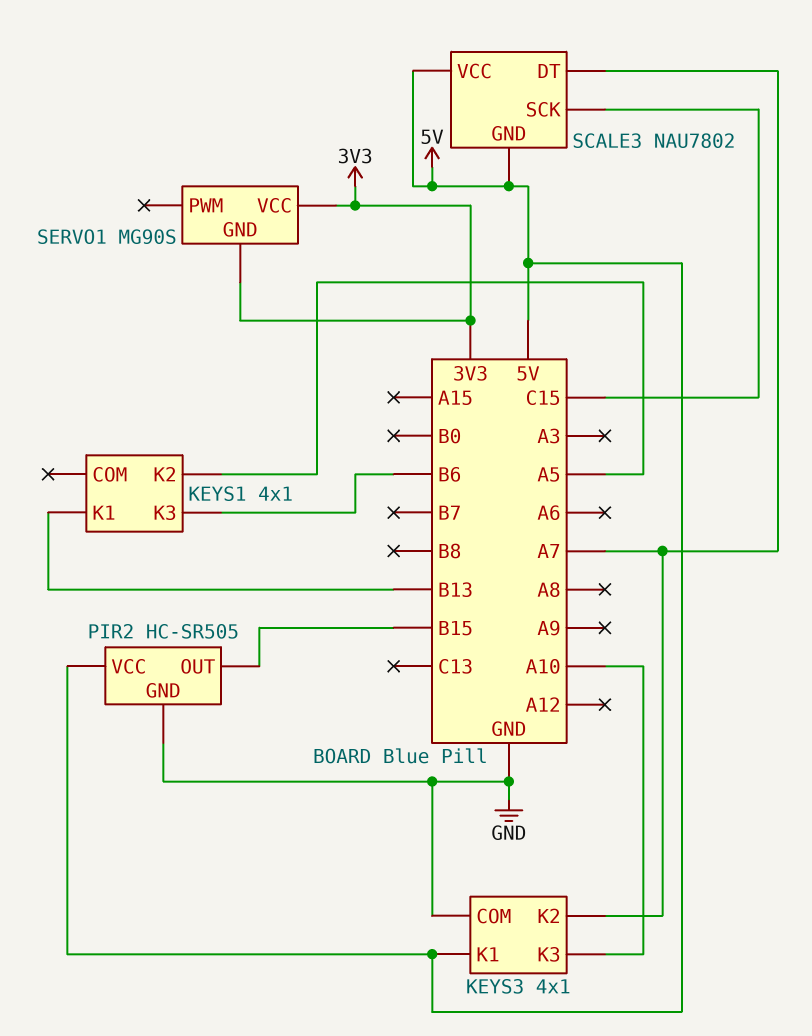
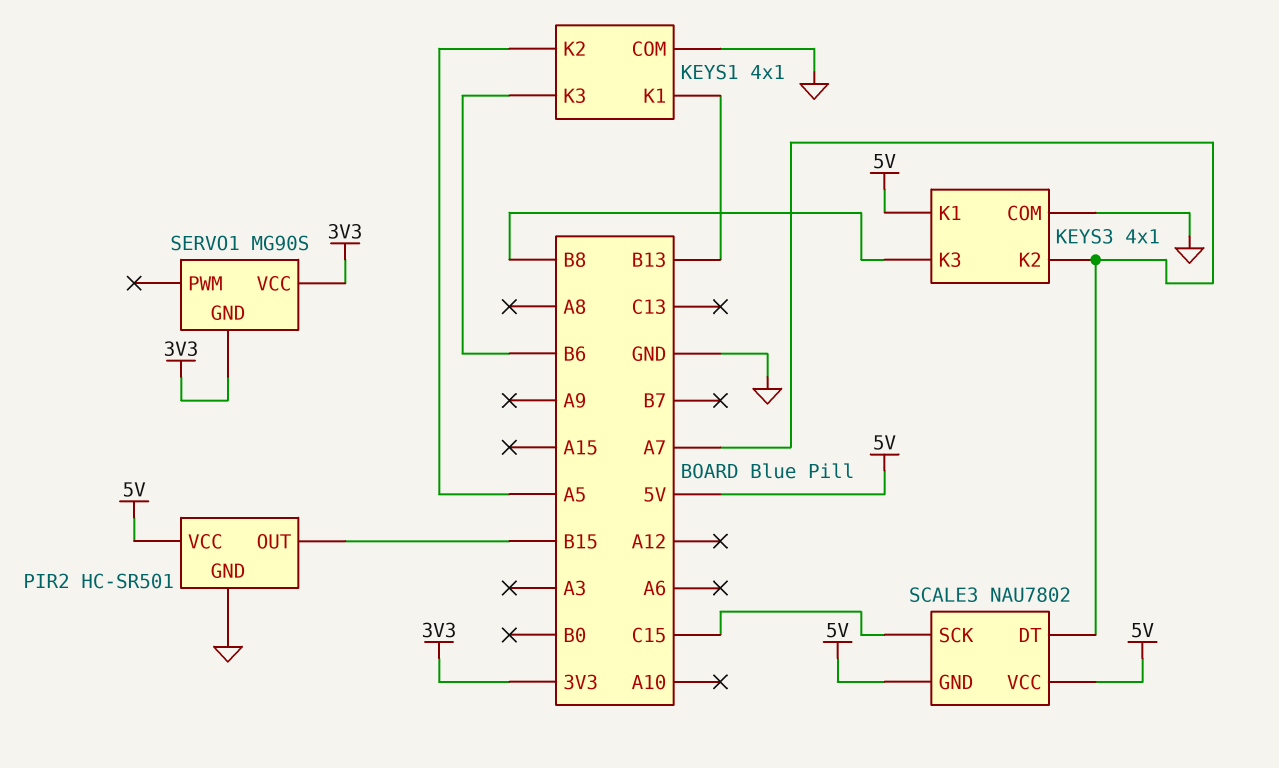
KEYS1 pin COM: none -> GND
KEYS3 pin K3: A10 -> B8
PIR2: HC-SR505 -> HC-SR501

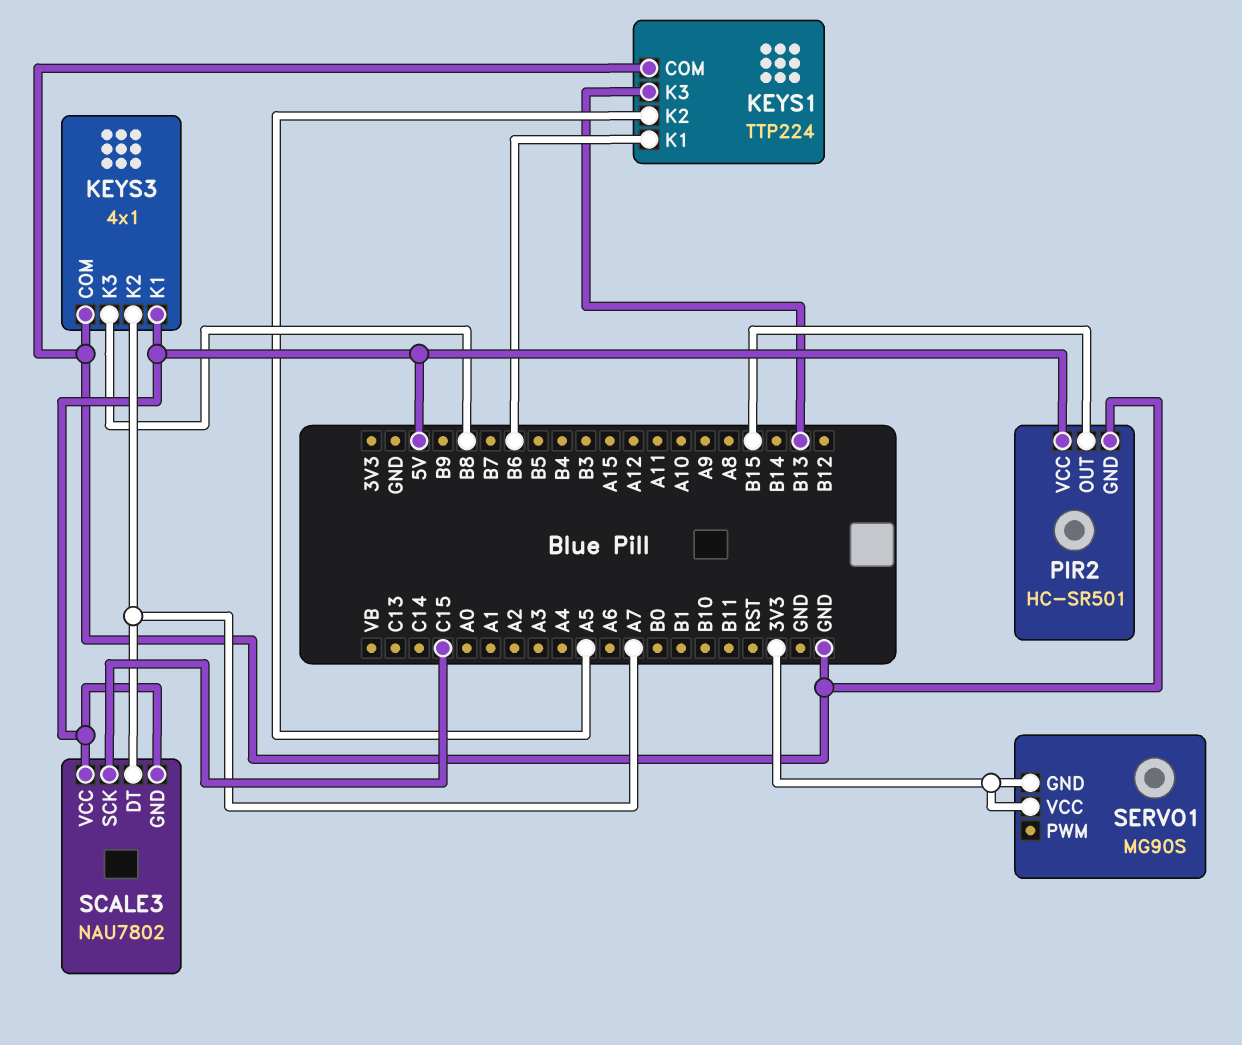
KEYS1: 4x1 -> TTP224
KEYS1 pin K1: B13 -> B6
KEYS1 pin K3: B6 -> B13

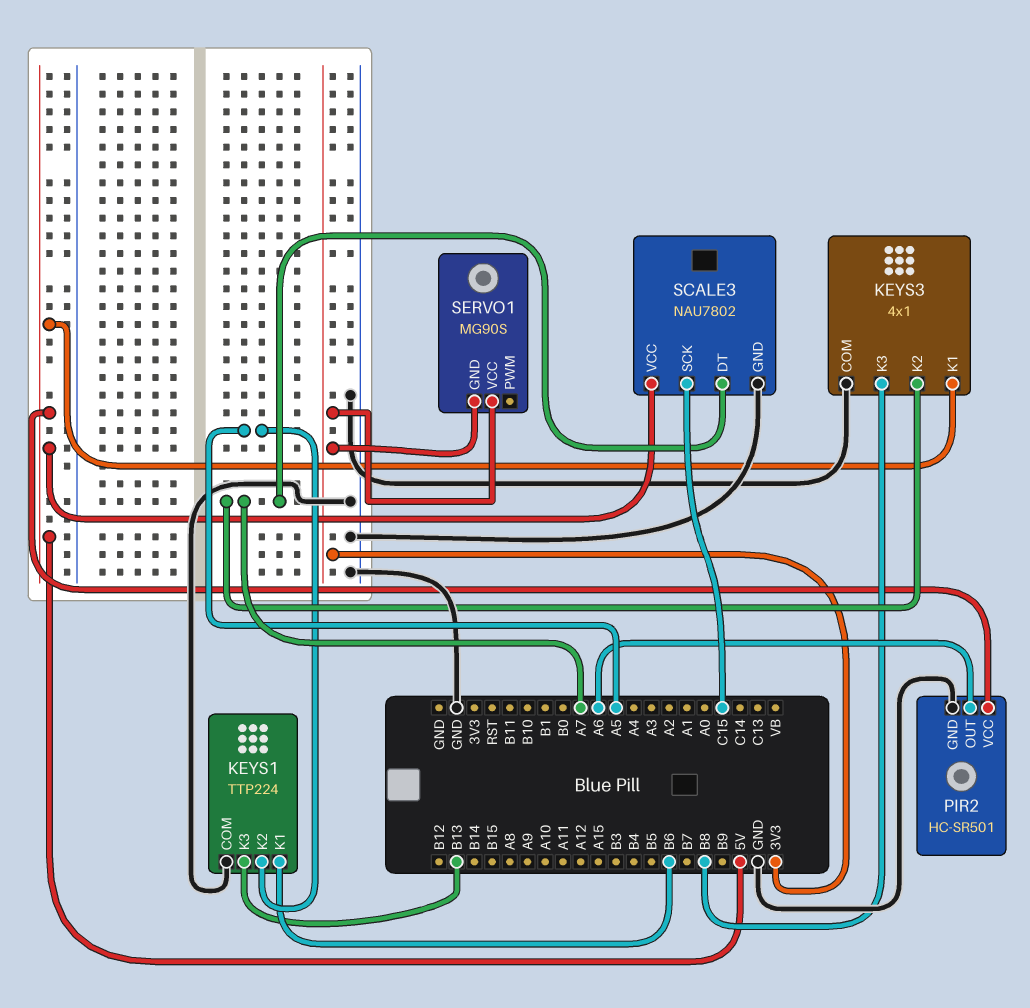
PIR2 pin OUT: B15 -> A6
SCALE3 pin GND: 5V -> GND

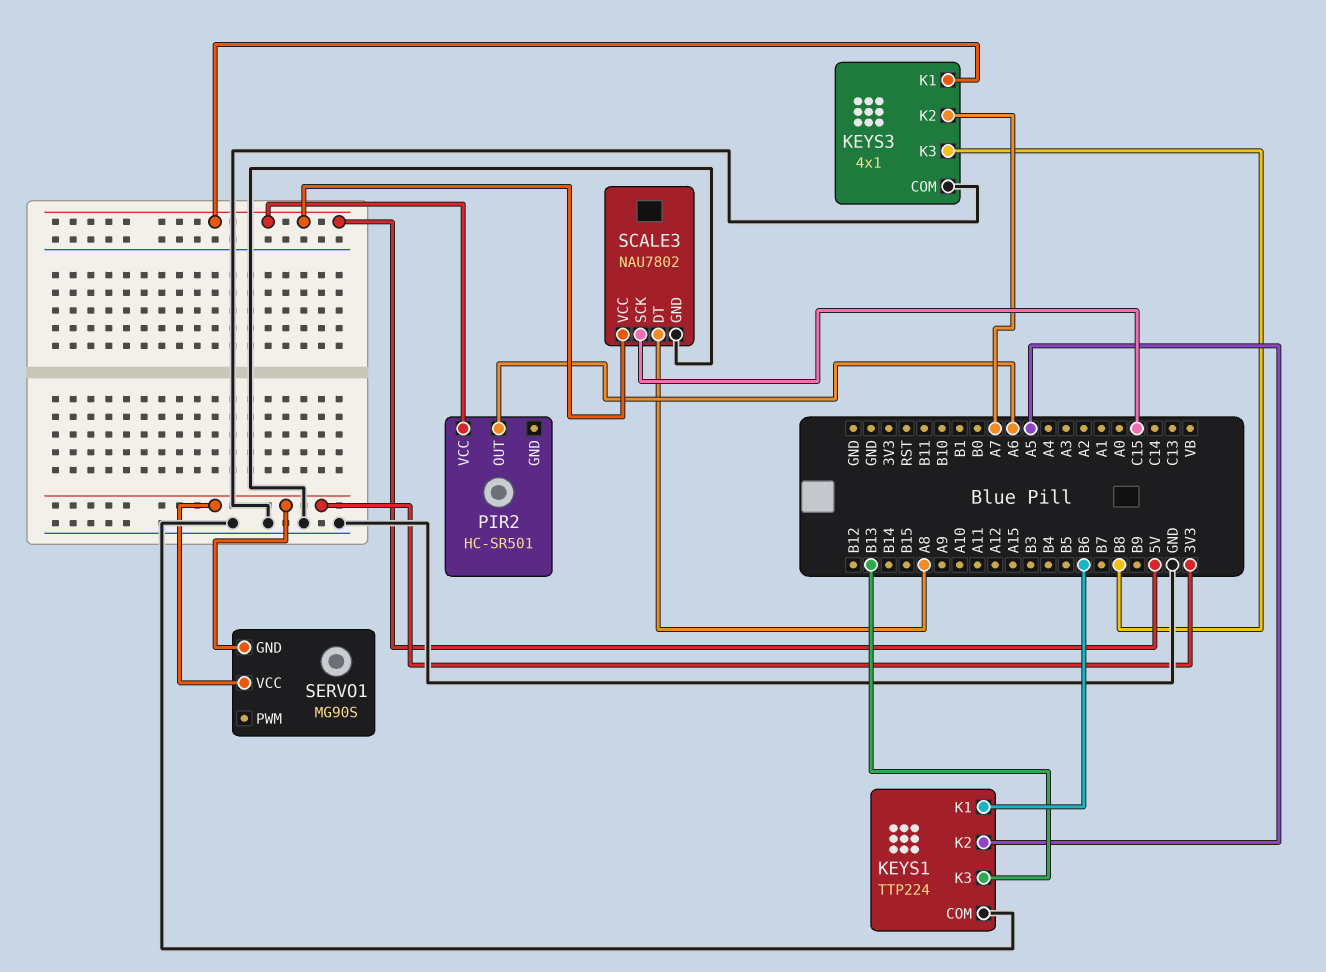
PIR2 pin GND: GND -> none
SCALE3 pin DT: A7 -> A8

